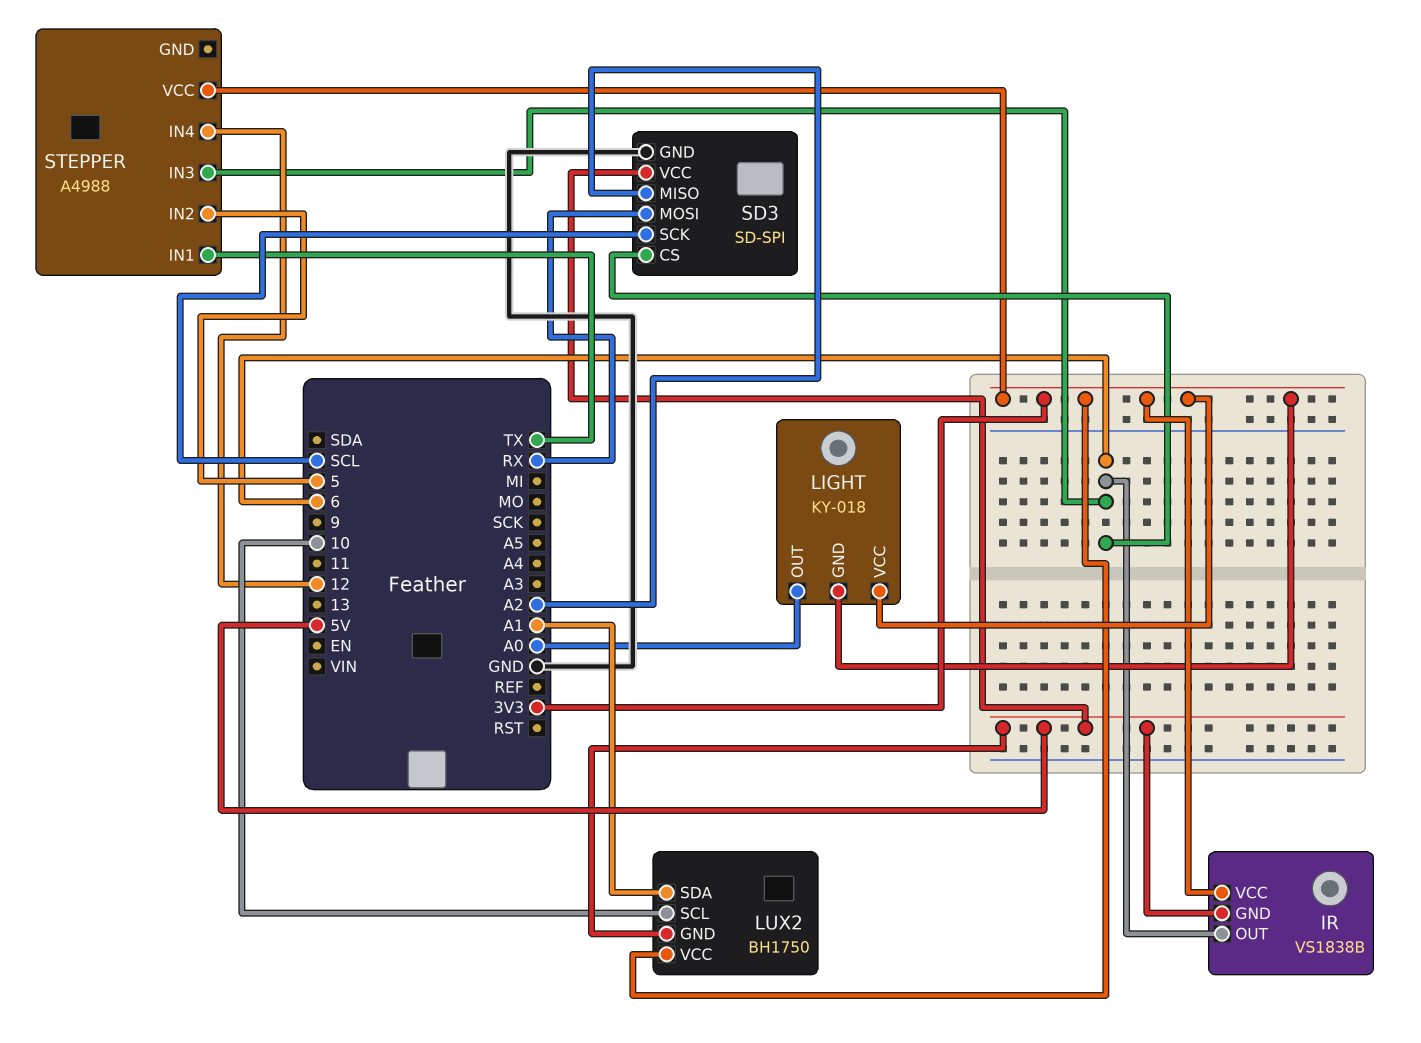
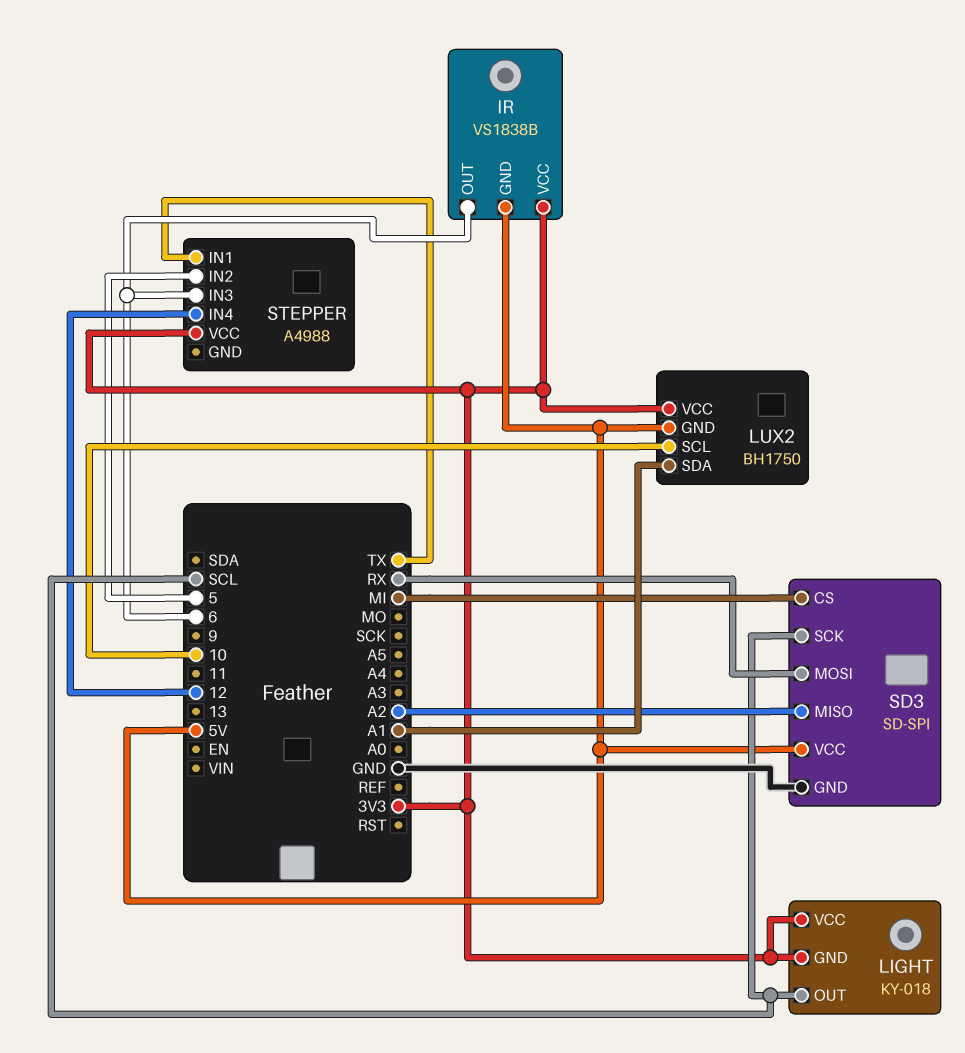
LIGHT pin OUT: A0 -> SCL
SD3 pin CS: 6 -> MI

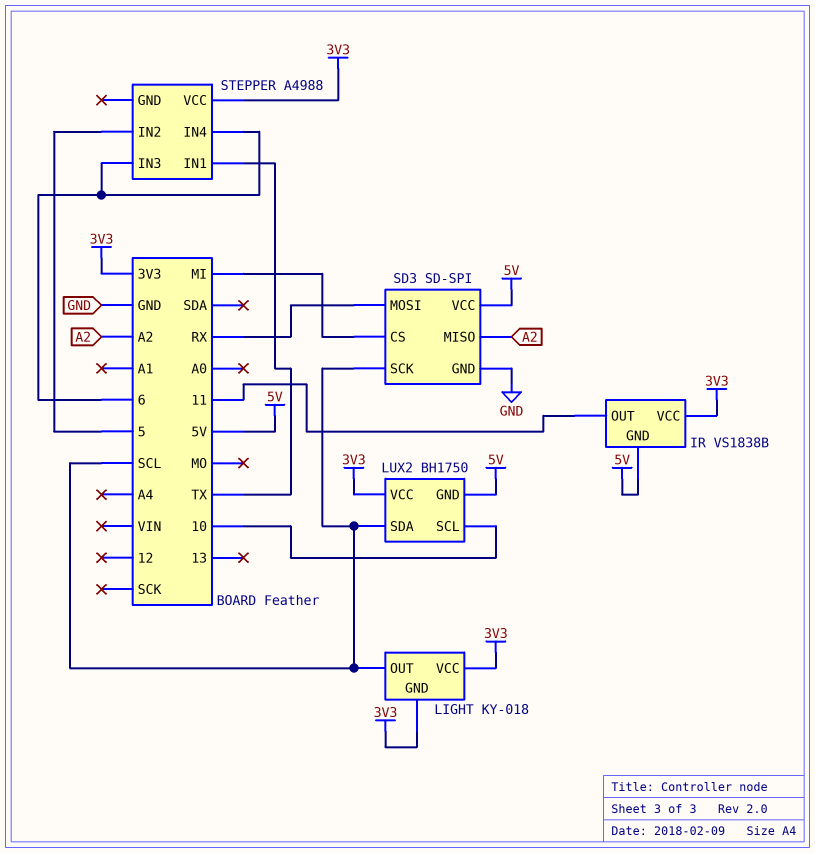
IR pin OUT: 6 -> 11
LUX2 pin SDA: A1 -> SCL
STEPPER pin IN4: 12 -> 6

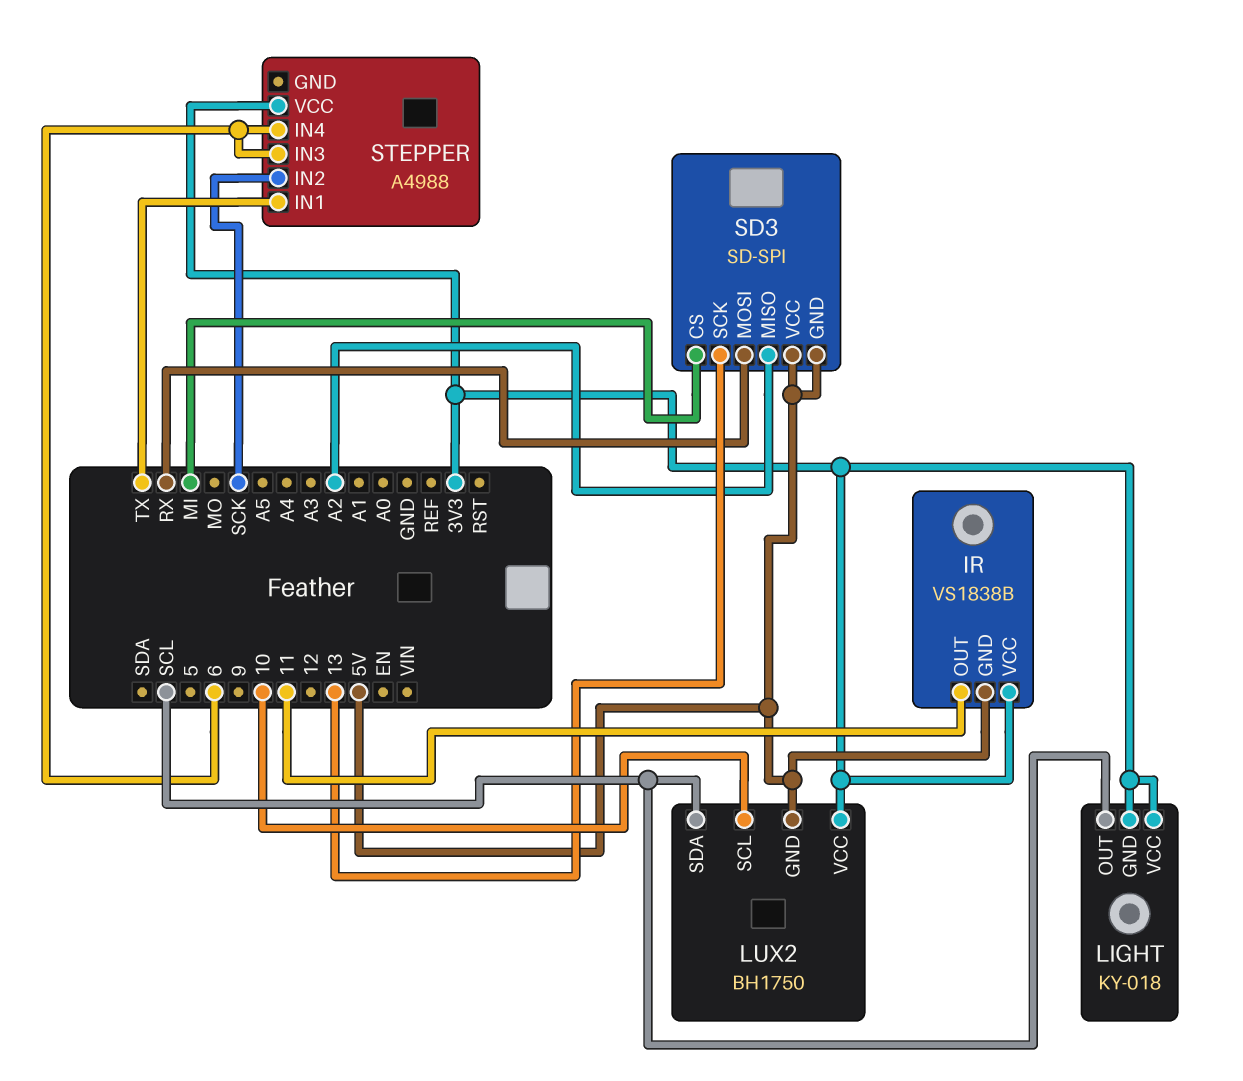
SD3 pin GND: GND -> 5V
SD3 pin SCK: SCL -> 13
STEPPER pin IN2: 5 -> SCK

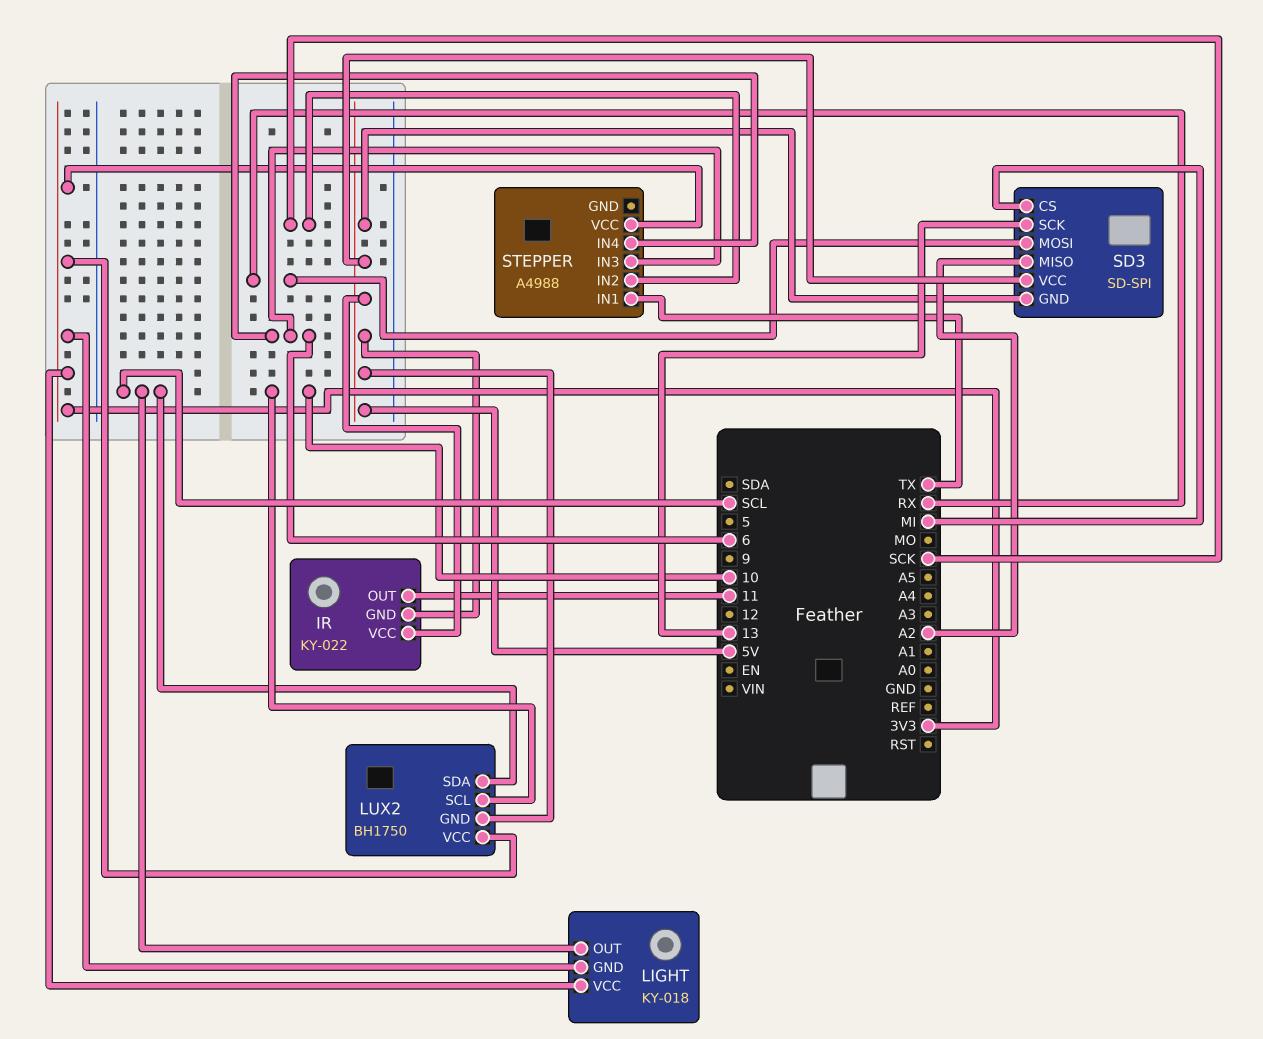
IR: VS1838B -> KY-022
IR pin VCC: 3V3 -> 5V

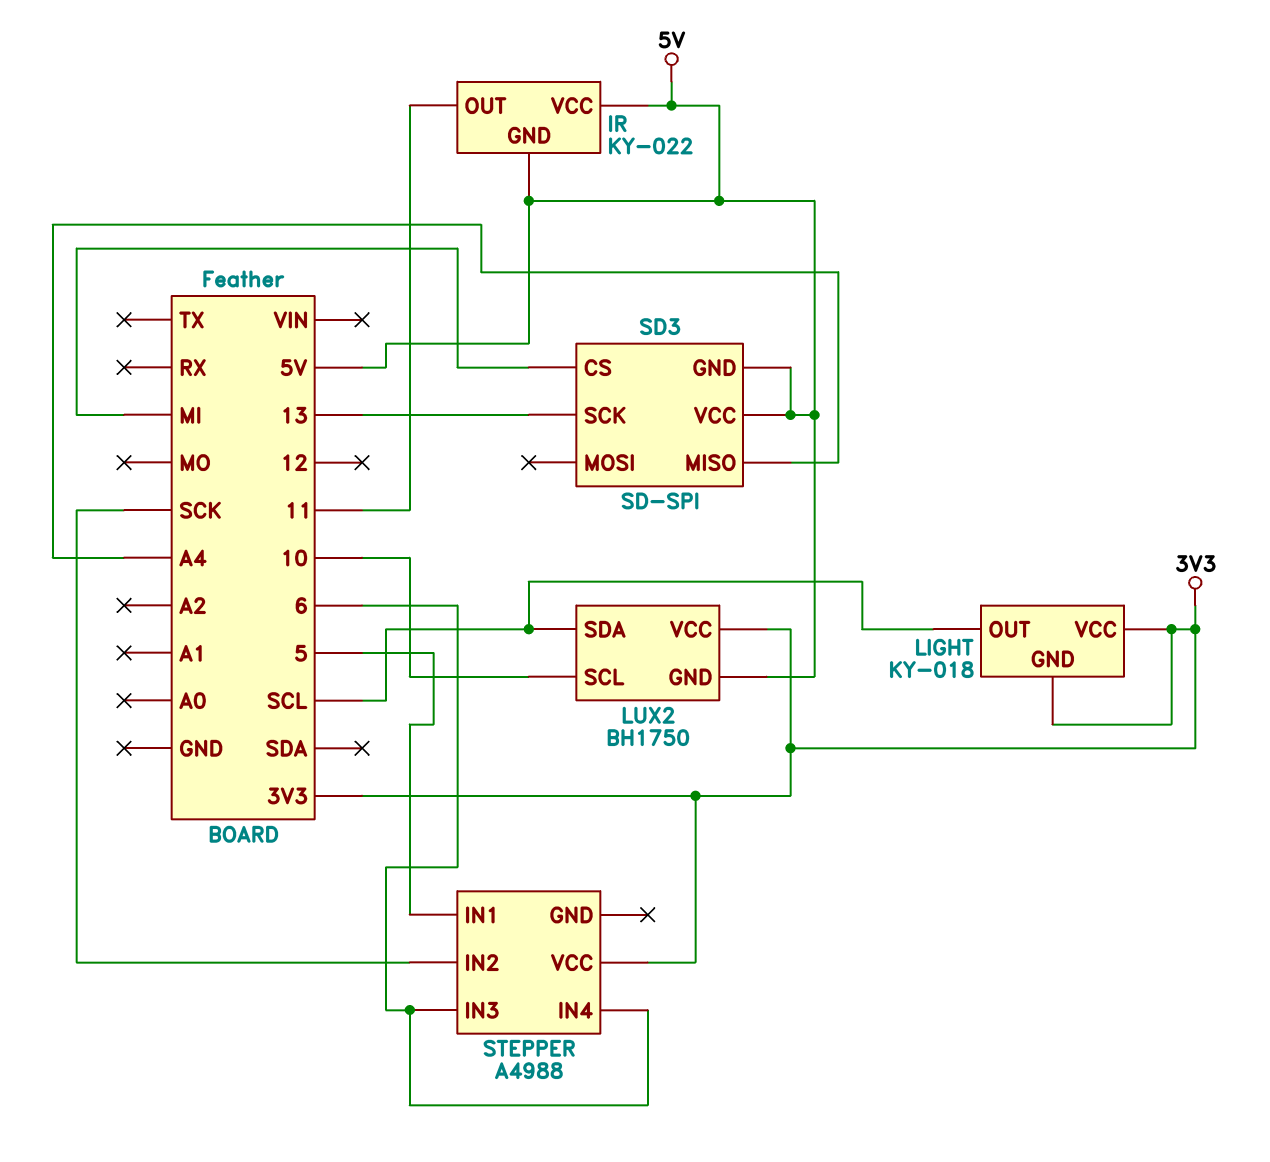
SD3 pin MISO: A2 -> A4
SD3 pin MOSI: RX -> none
STEPPER pin IN1: TX -> 5

